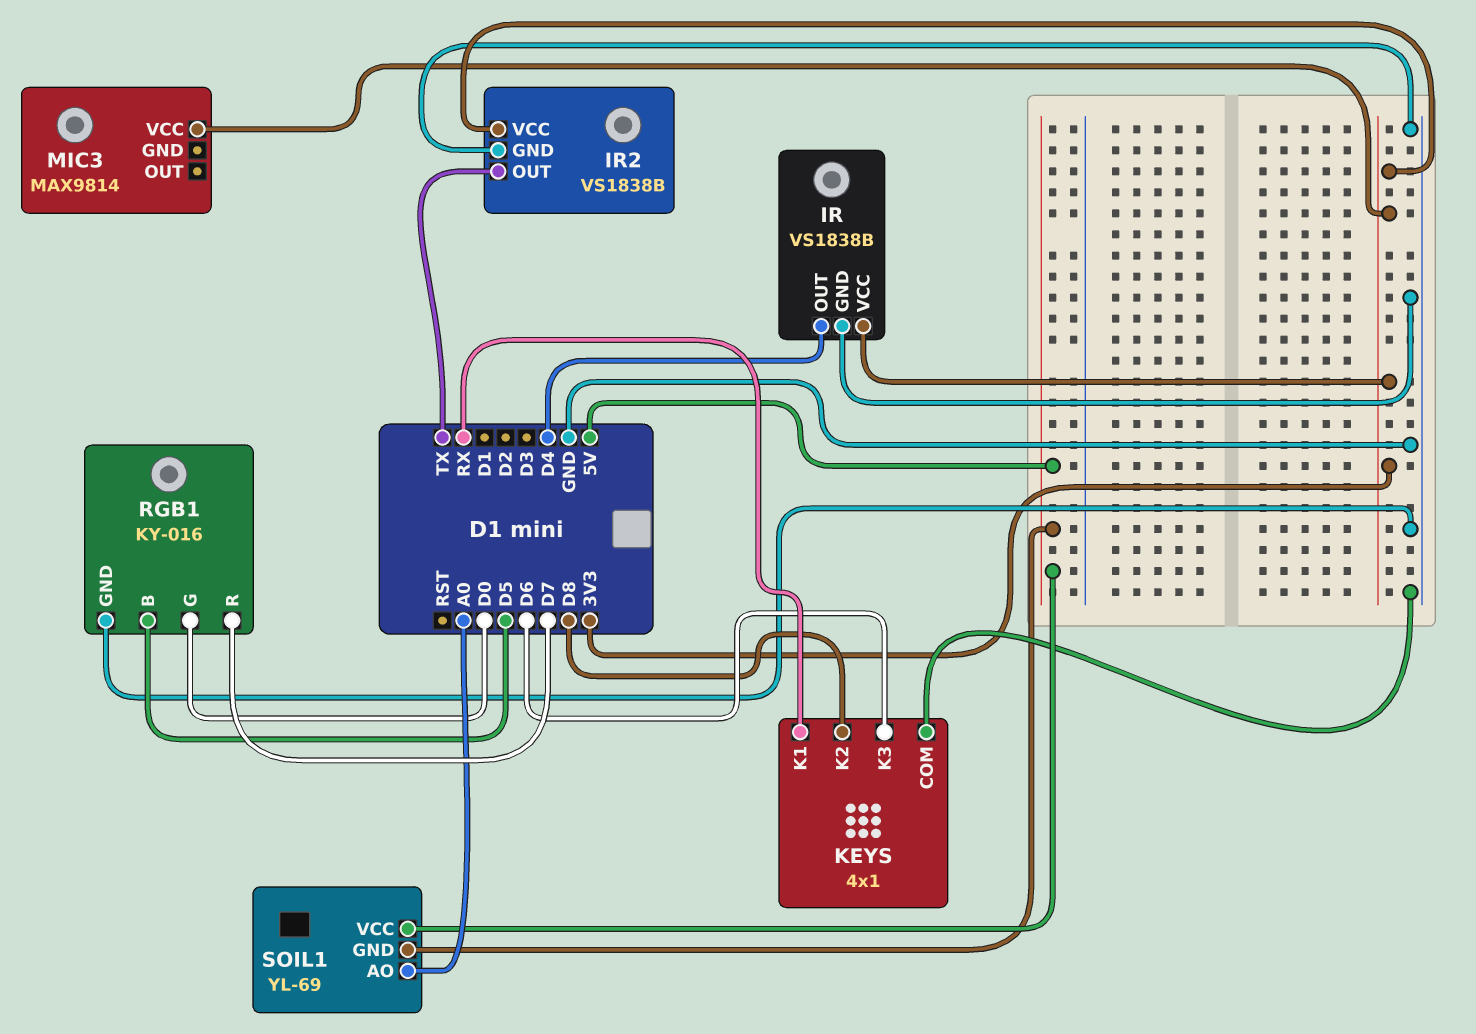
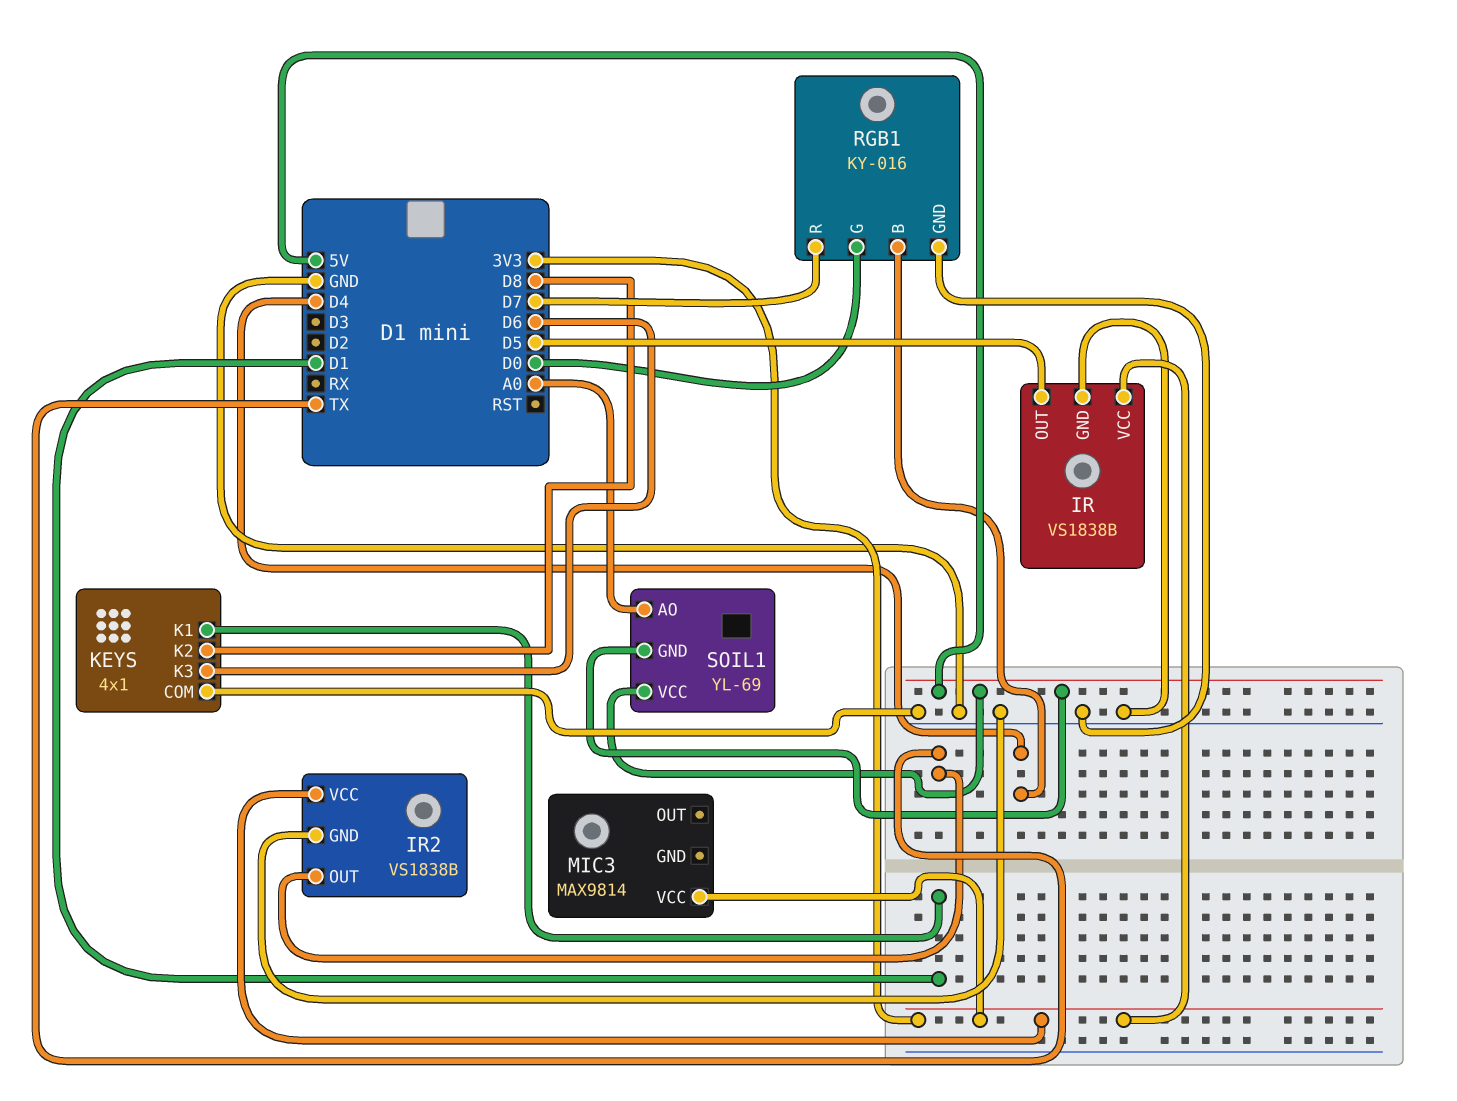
IR pin OUT: D4 -> D5
KEYS pin K1: RX -> D1
RGB1 pin B: D5 -> D4

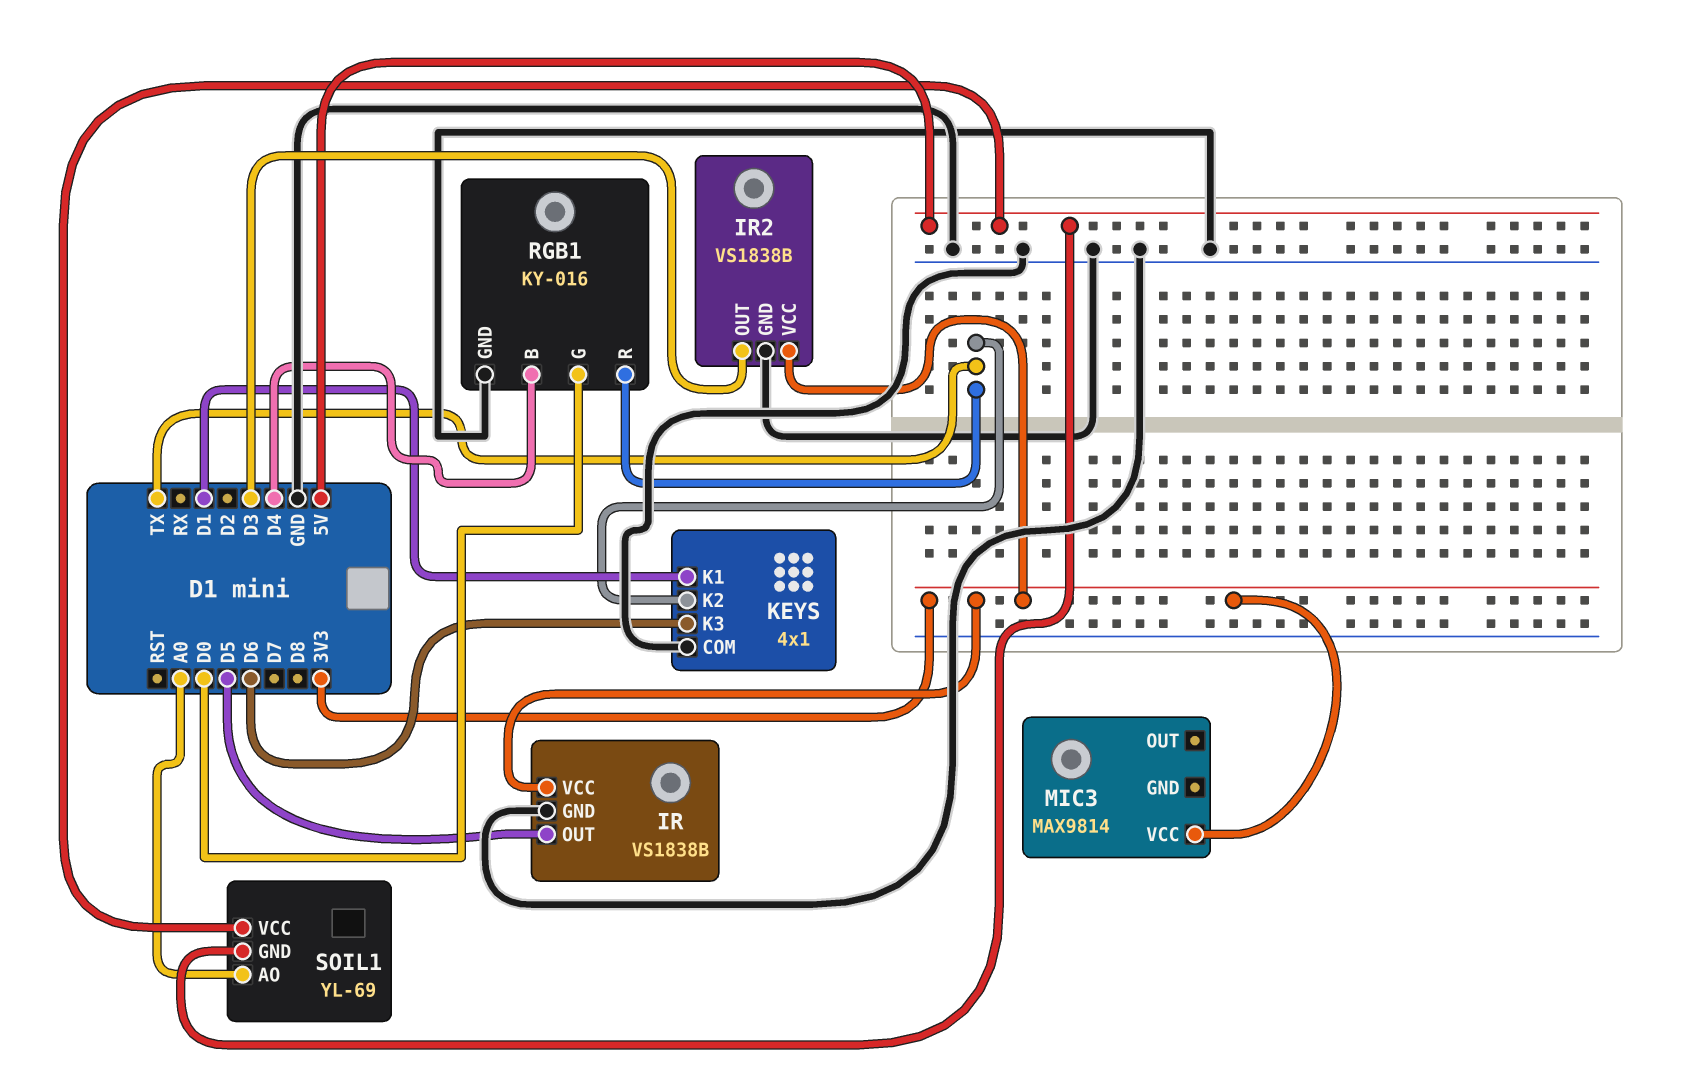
IR2 pin OUT: TX -> D3
KEYS pin K2: D8 -> TX
RGB1 pin R: D7 -> TX

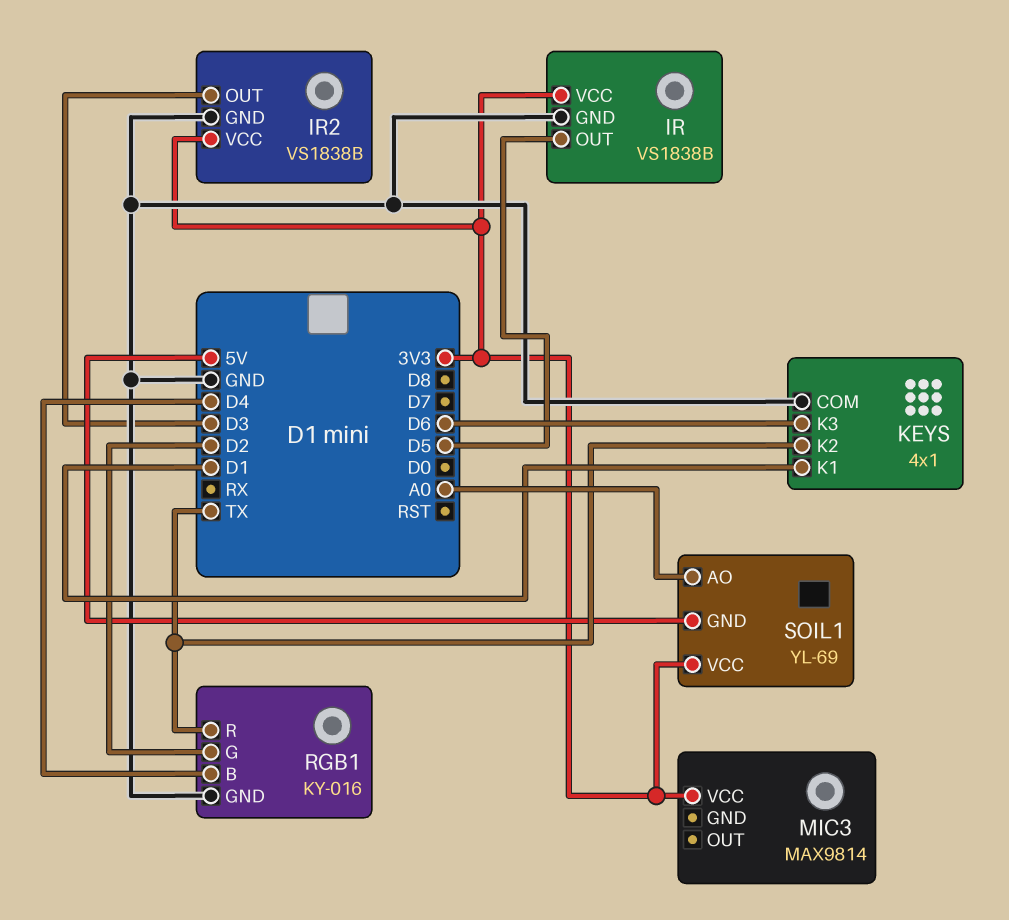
RGB1 pin G: D0 -> D2
SOIL1 pin VCC: 5V -> 3V3

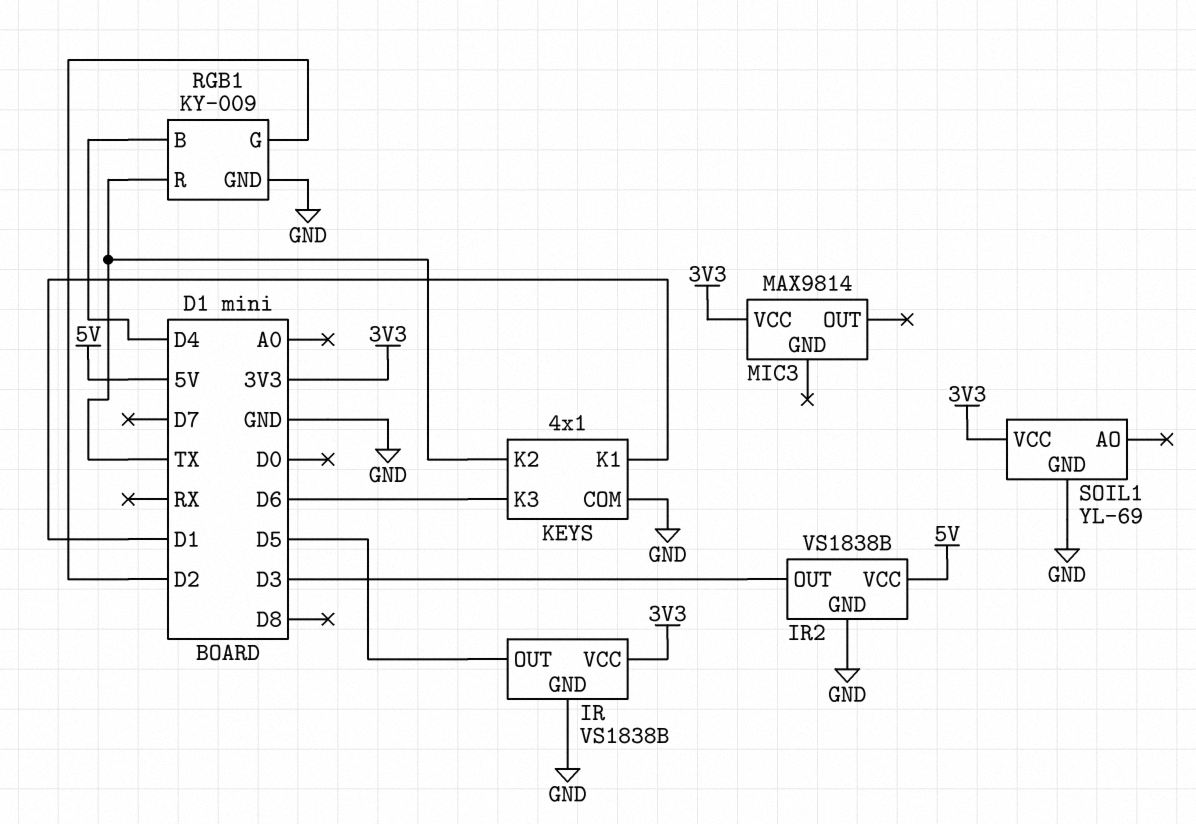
IR2 pin VCC: 3V3 -> 5V
RGB1: KY-016 -> KY-009
SOIL1 pin AO: A0 -> none
SOIL1 pin GND: 5V -> GND

